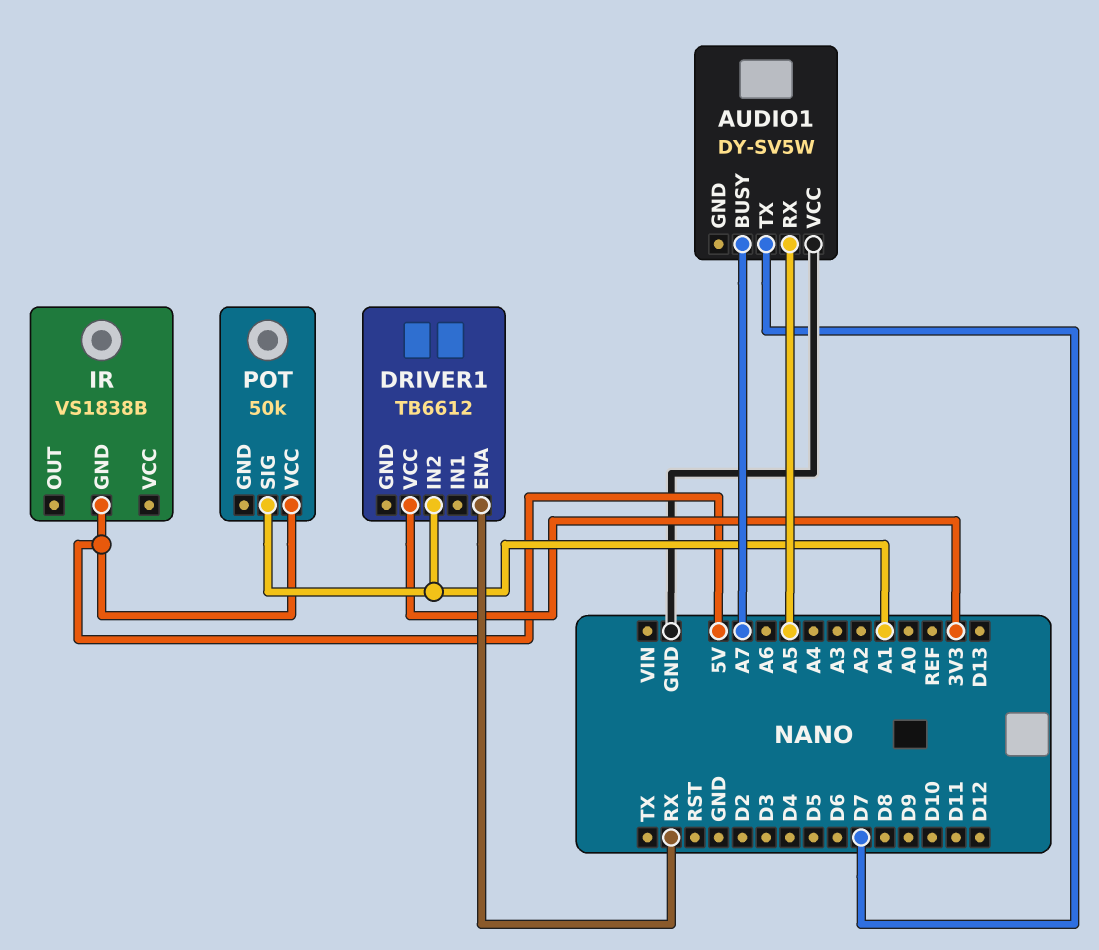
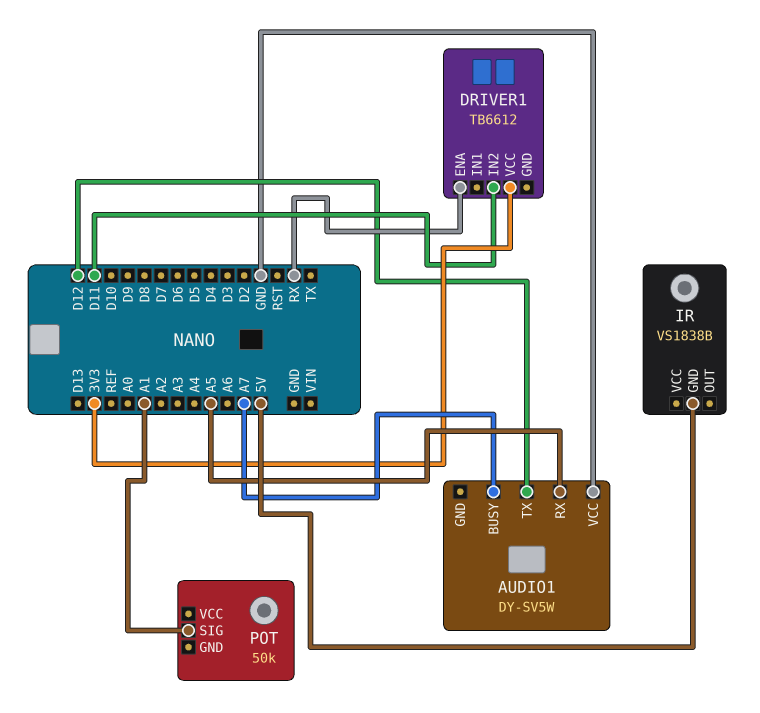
AUDIO1 pin TX: D7 -> D12
DRIVER1 pin IN2: A1 -> D11
POT pin VCC: 5V -> none

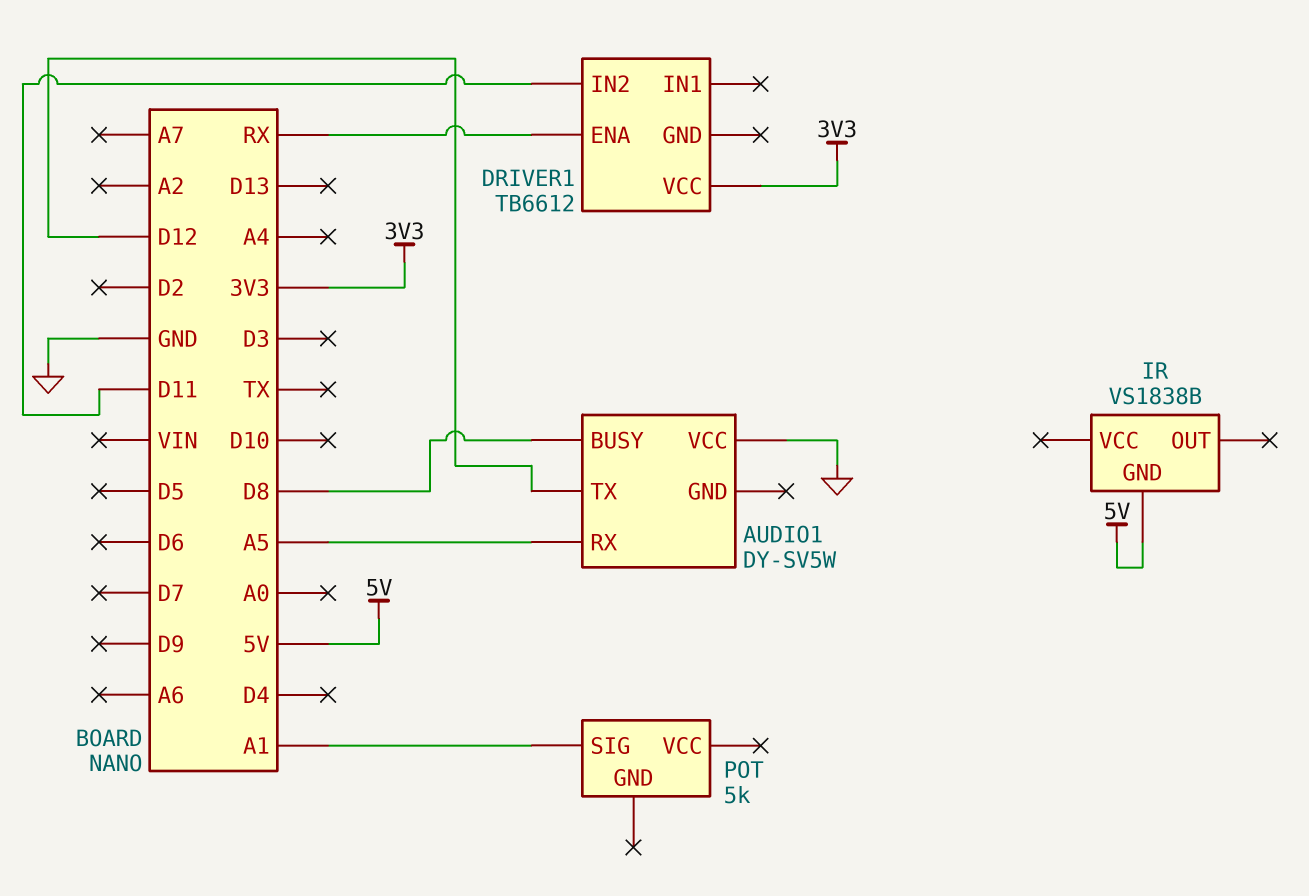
AUDIO1 pin BUSY: A7 -> D8
POT: 50k -> 5k

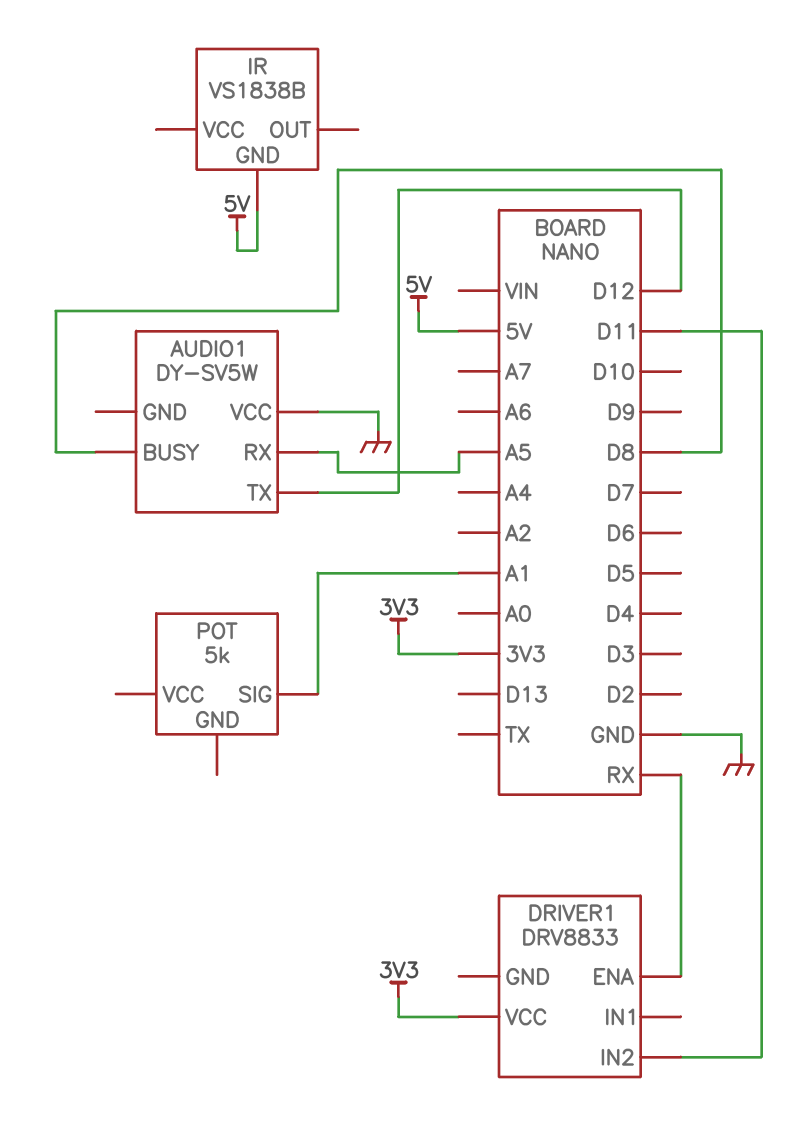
DRIVER1: TB6612 -> DRV8833

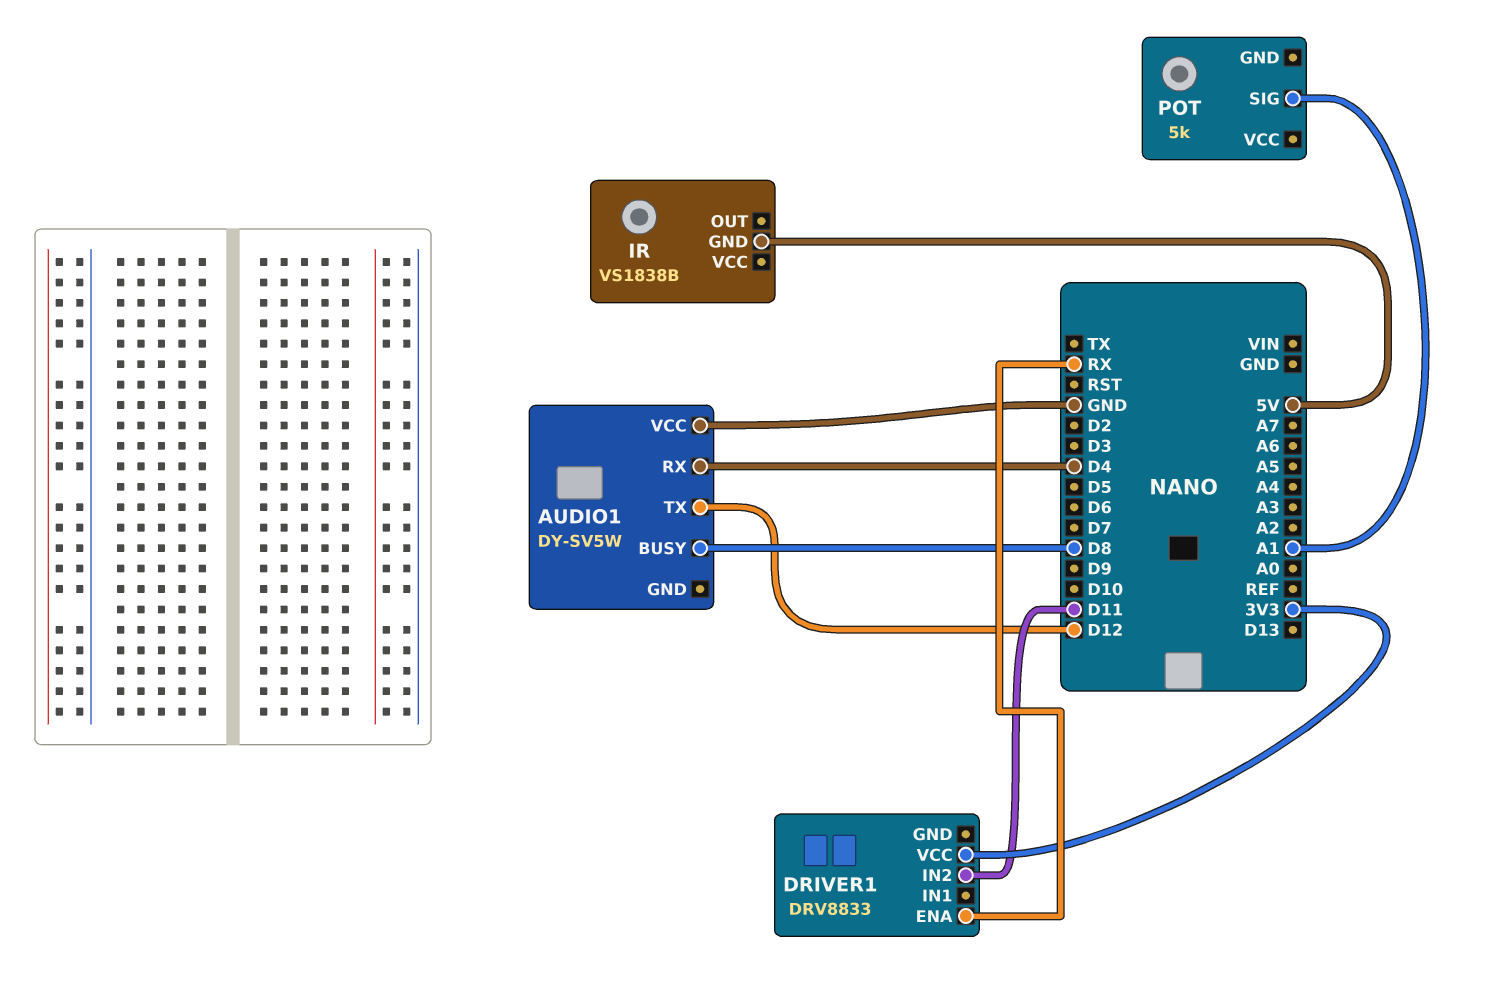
AUDIO1 pin RX: A5 -> D4

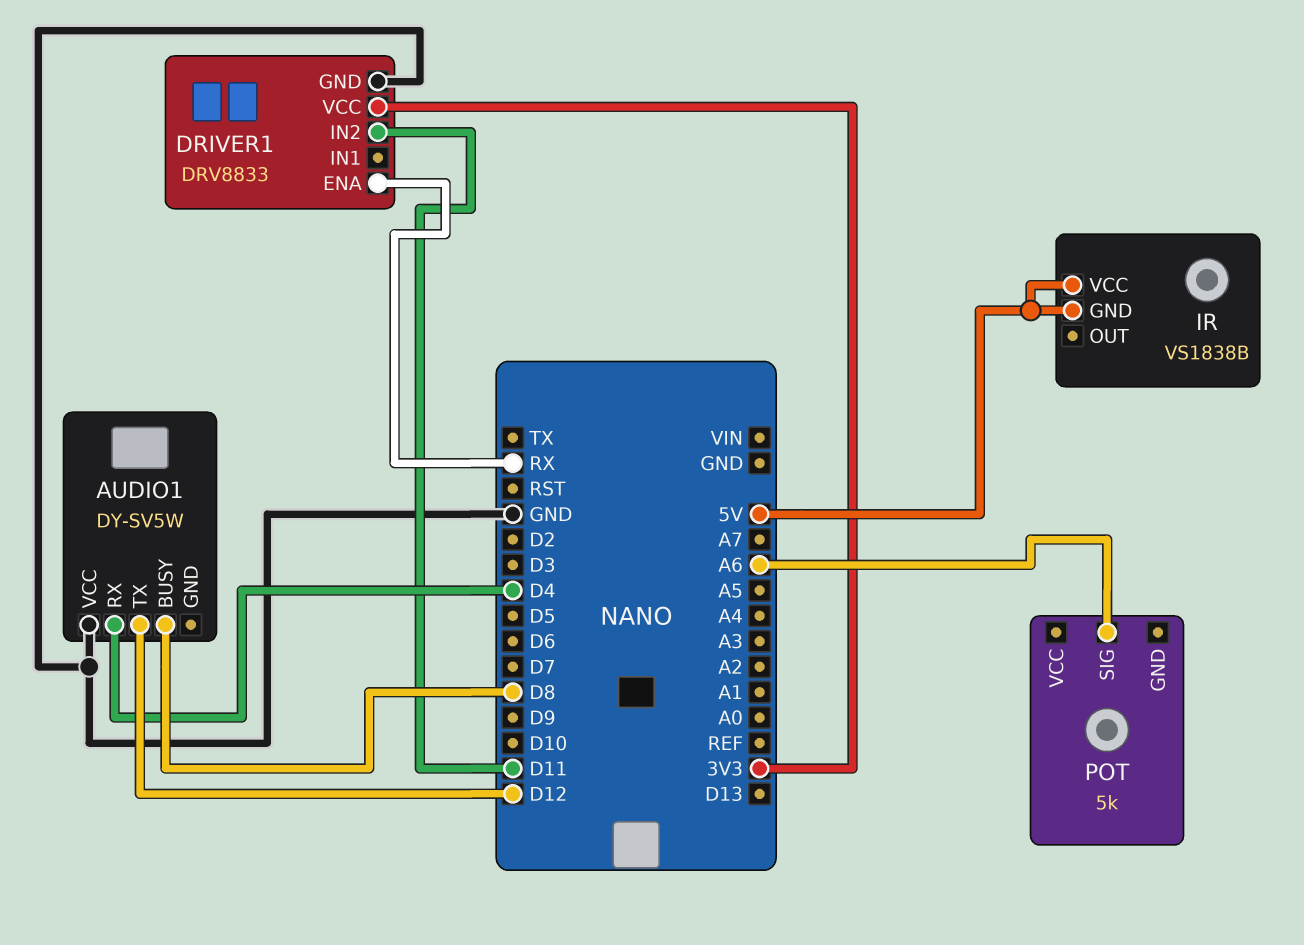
DRIVER1 pin GND: none -> GND
IR pin VCC: none -> 5V
POT pin SIG: A1 -> A6

